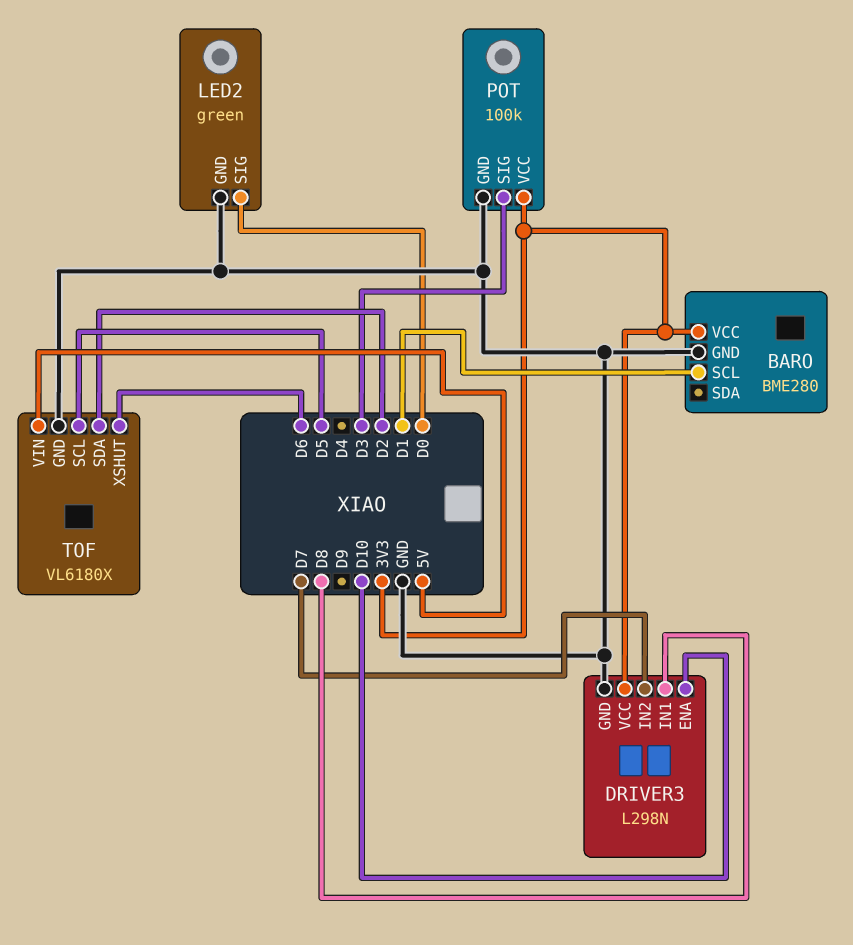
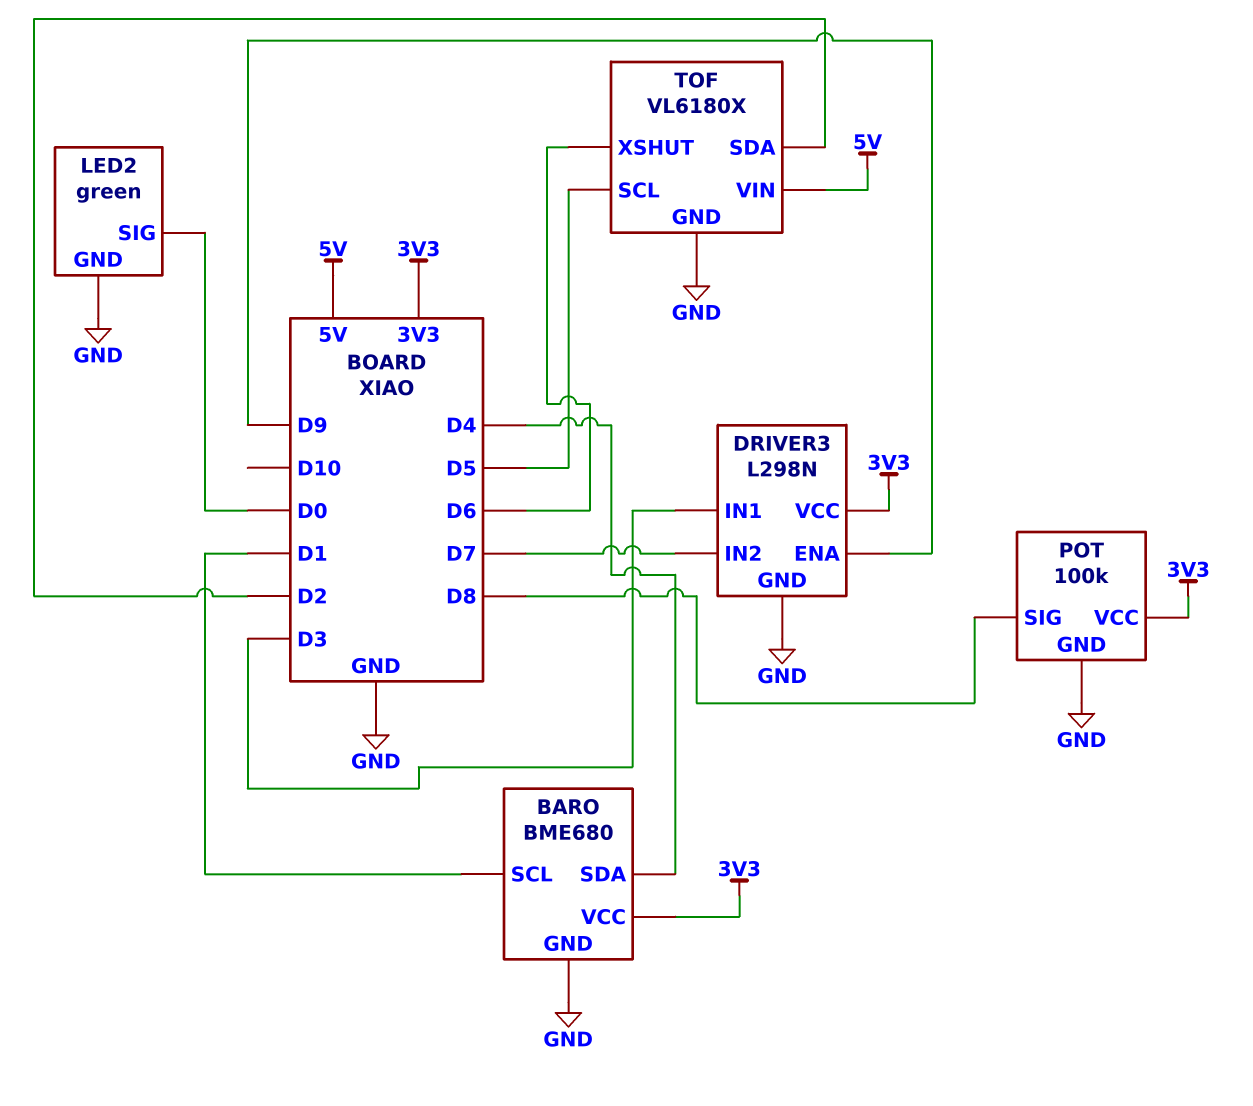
BARO: BME280 -> BME680
BARO pin SDA: none -> D4
DRIVER3 pin ENA: D10 -> D9
DRIVER3 pin IN1: D8 -> D3
POT pin SIG: D3 -> D8

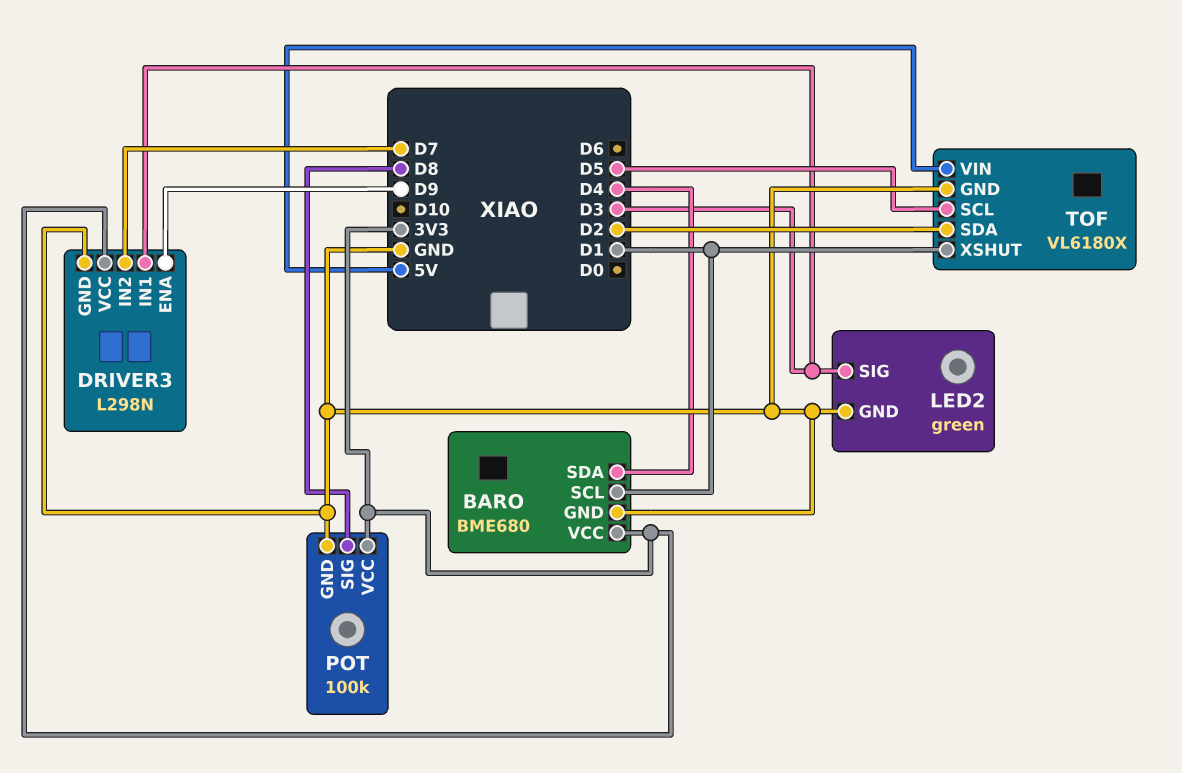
LED2 pin SIG: D0 -> D3
TOF pin XSHUT: D6 -> D1

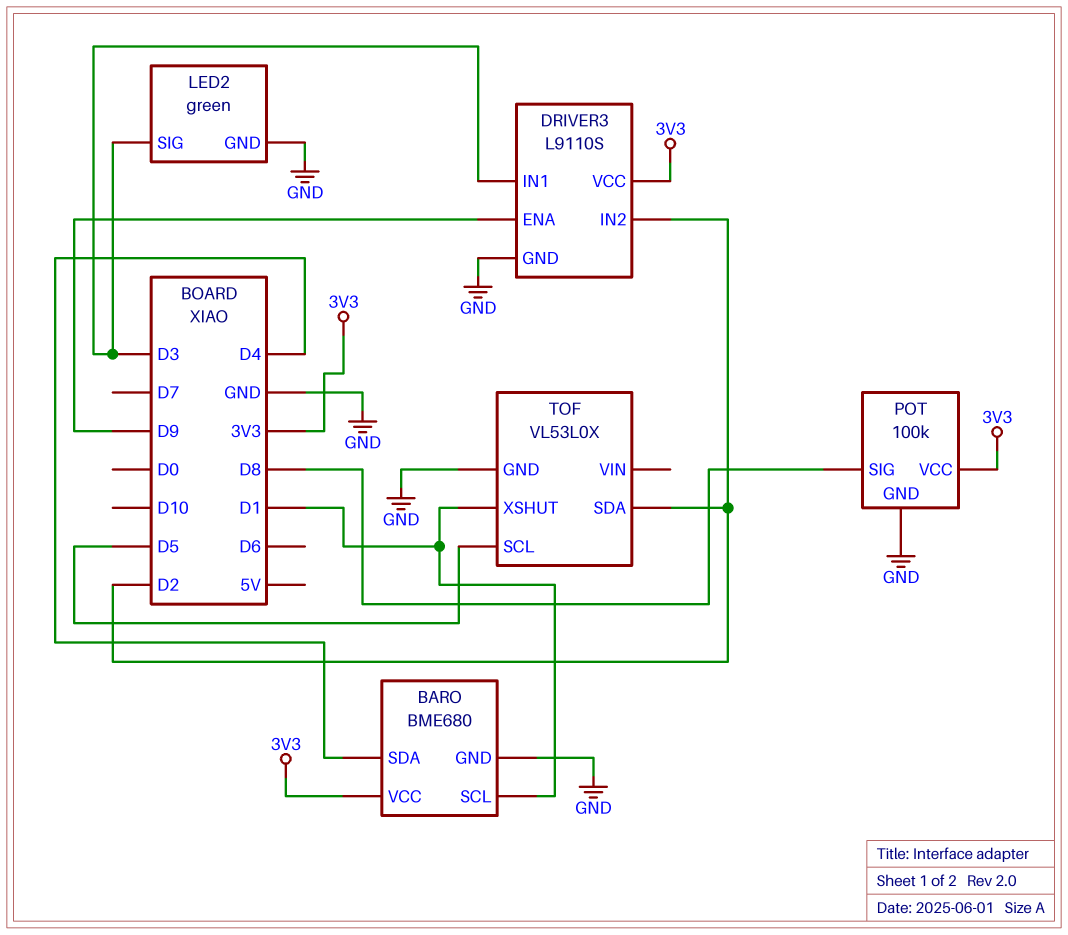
DRIVER3: L298N -> L9110S
DRIVER3 pin IN2: D7 -> D2
TOF: VL6180X -> VL53L0X
TOF pin VIN: 5V -> none

